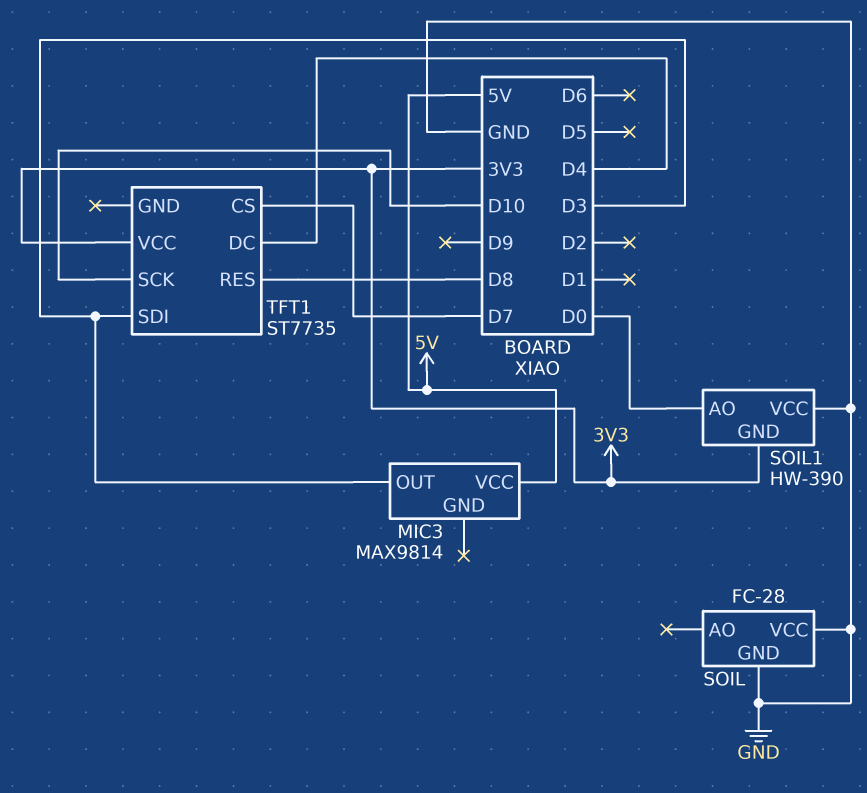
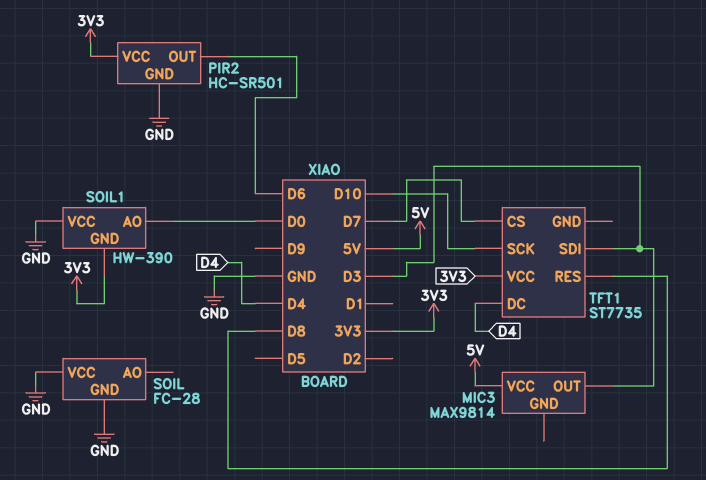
PIR2: none -> HC-SR501
PIR2 pin GND: none -> GND
PIR2 pin OUT: none -> D6
PIR2 pin VCC: none -> 3V3

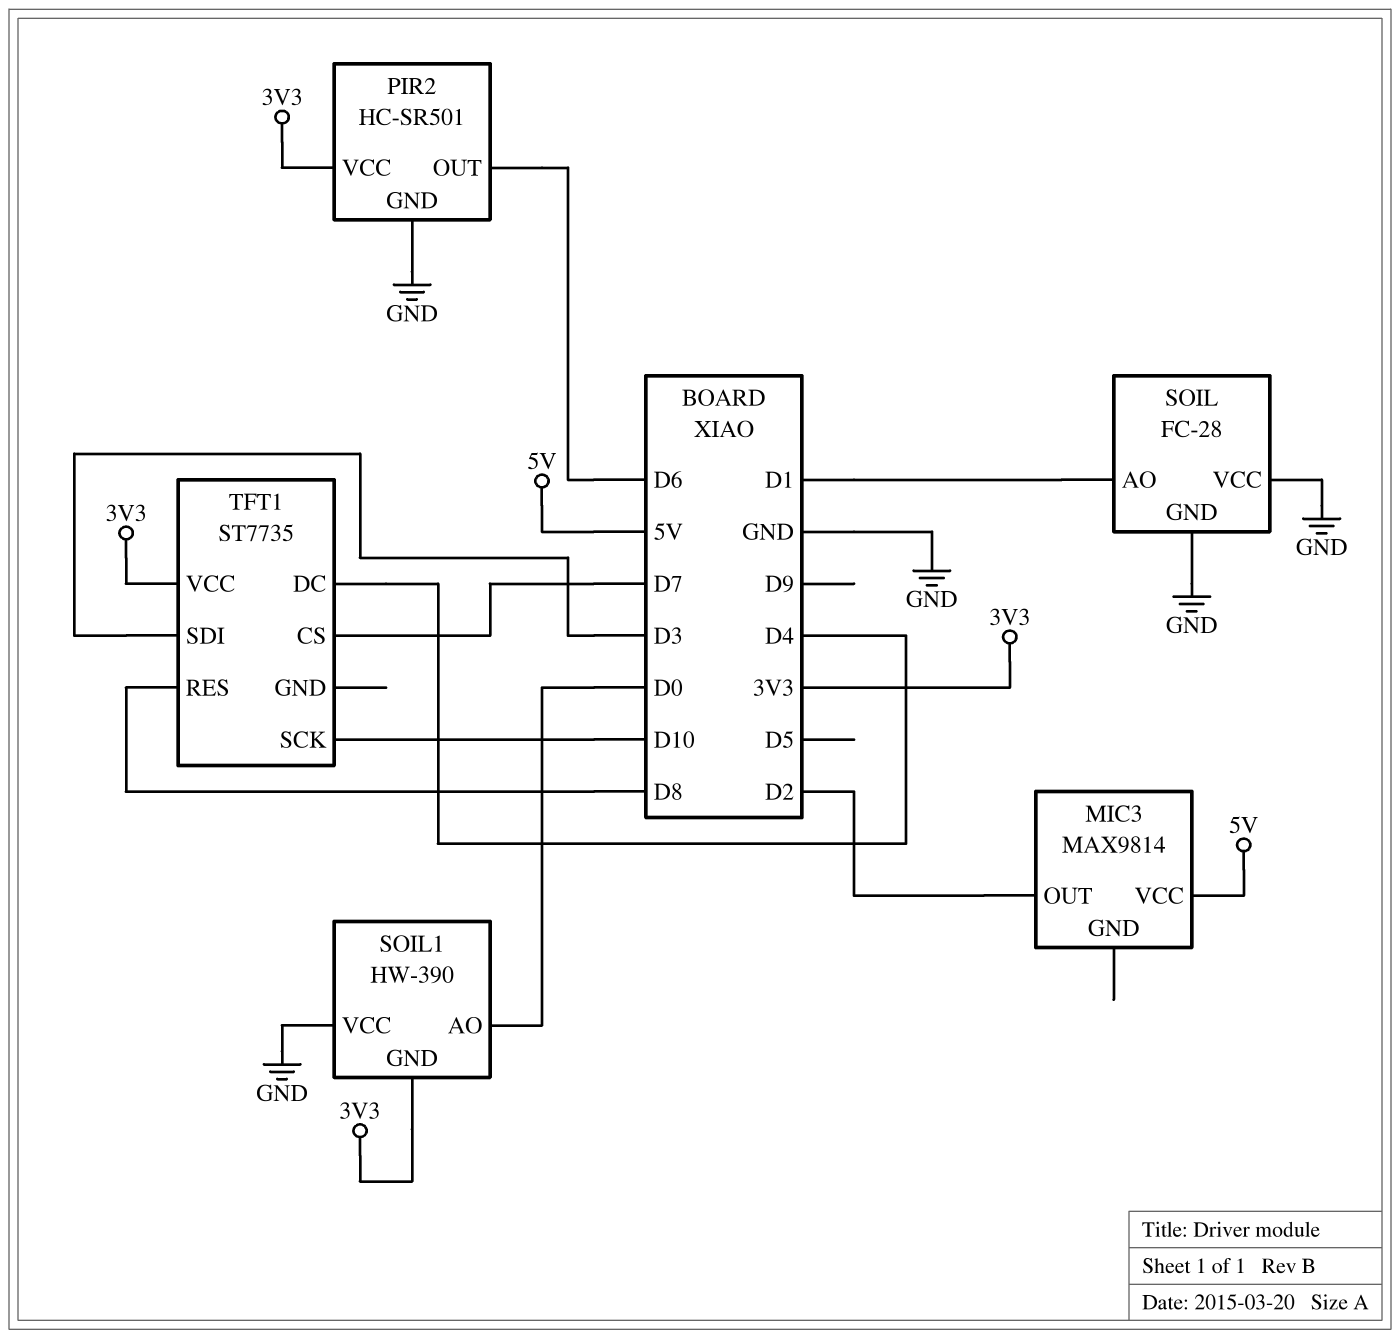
MIC3 pin OUT: D3 -> D2
SOIL pin AO: none -> D1

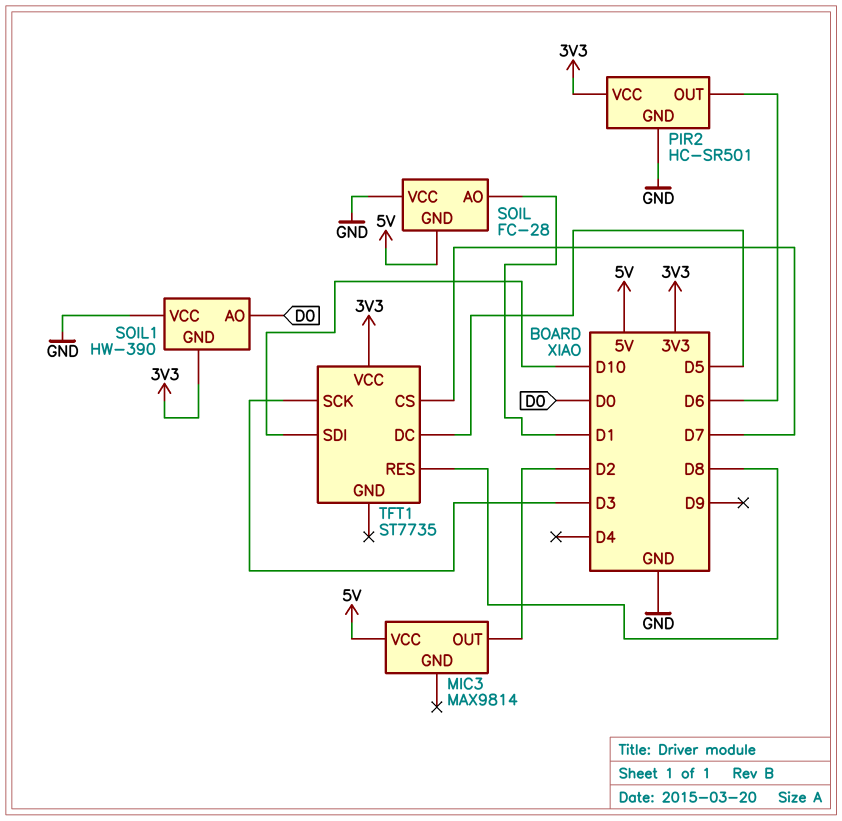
SOIL pin GND: GND -> 5V
TFT1 pin DC: D4 -> D5
TFT1 pin SCK: D10 -> D3
TFT1 pin SDI: D3 -> D10

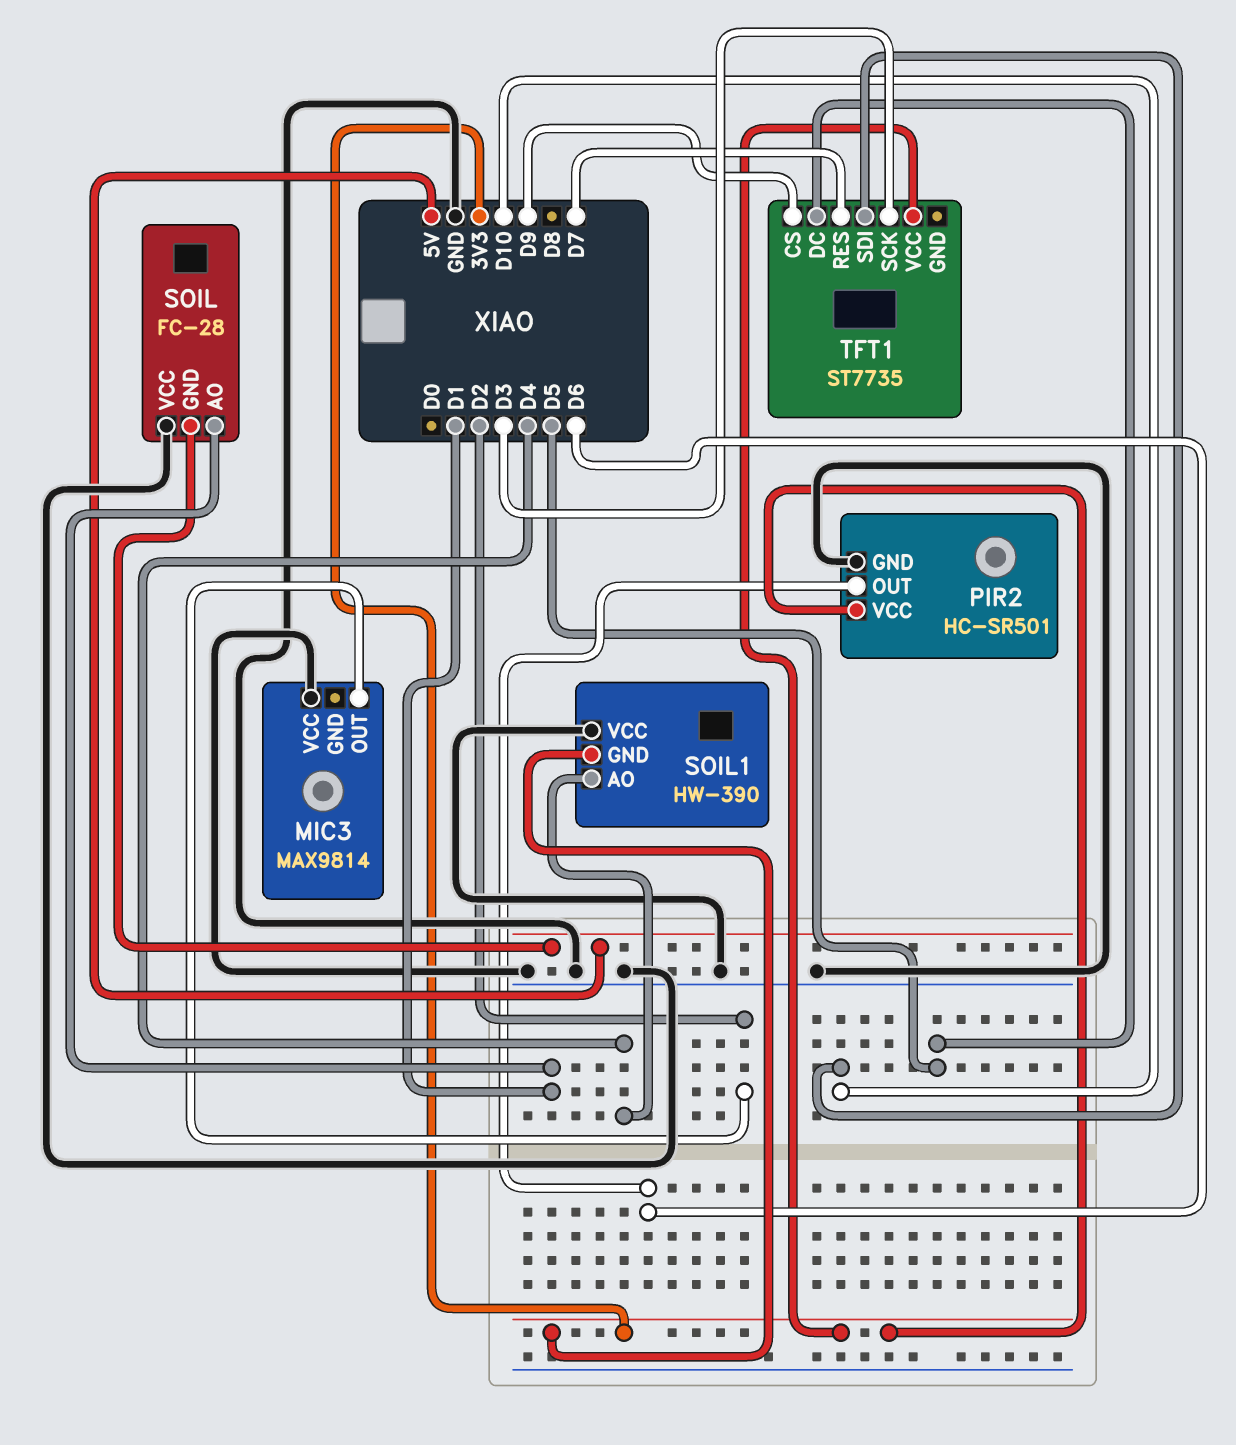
MIC3 pin VCC: 5V -> GND
SOIL1 pin AO: D0 -> D4
TFT1 pin CS: D7 -> D9
TFT1 pin RES: D8 -> D7

